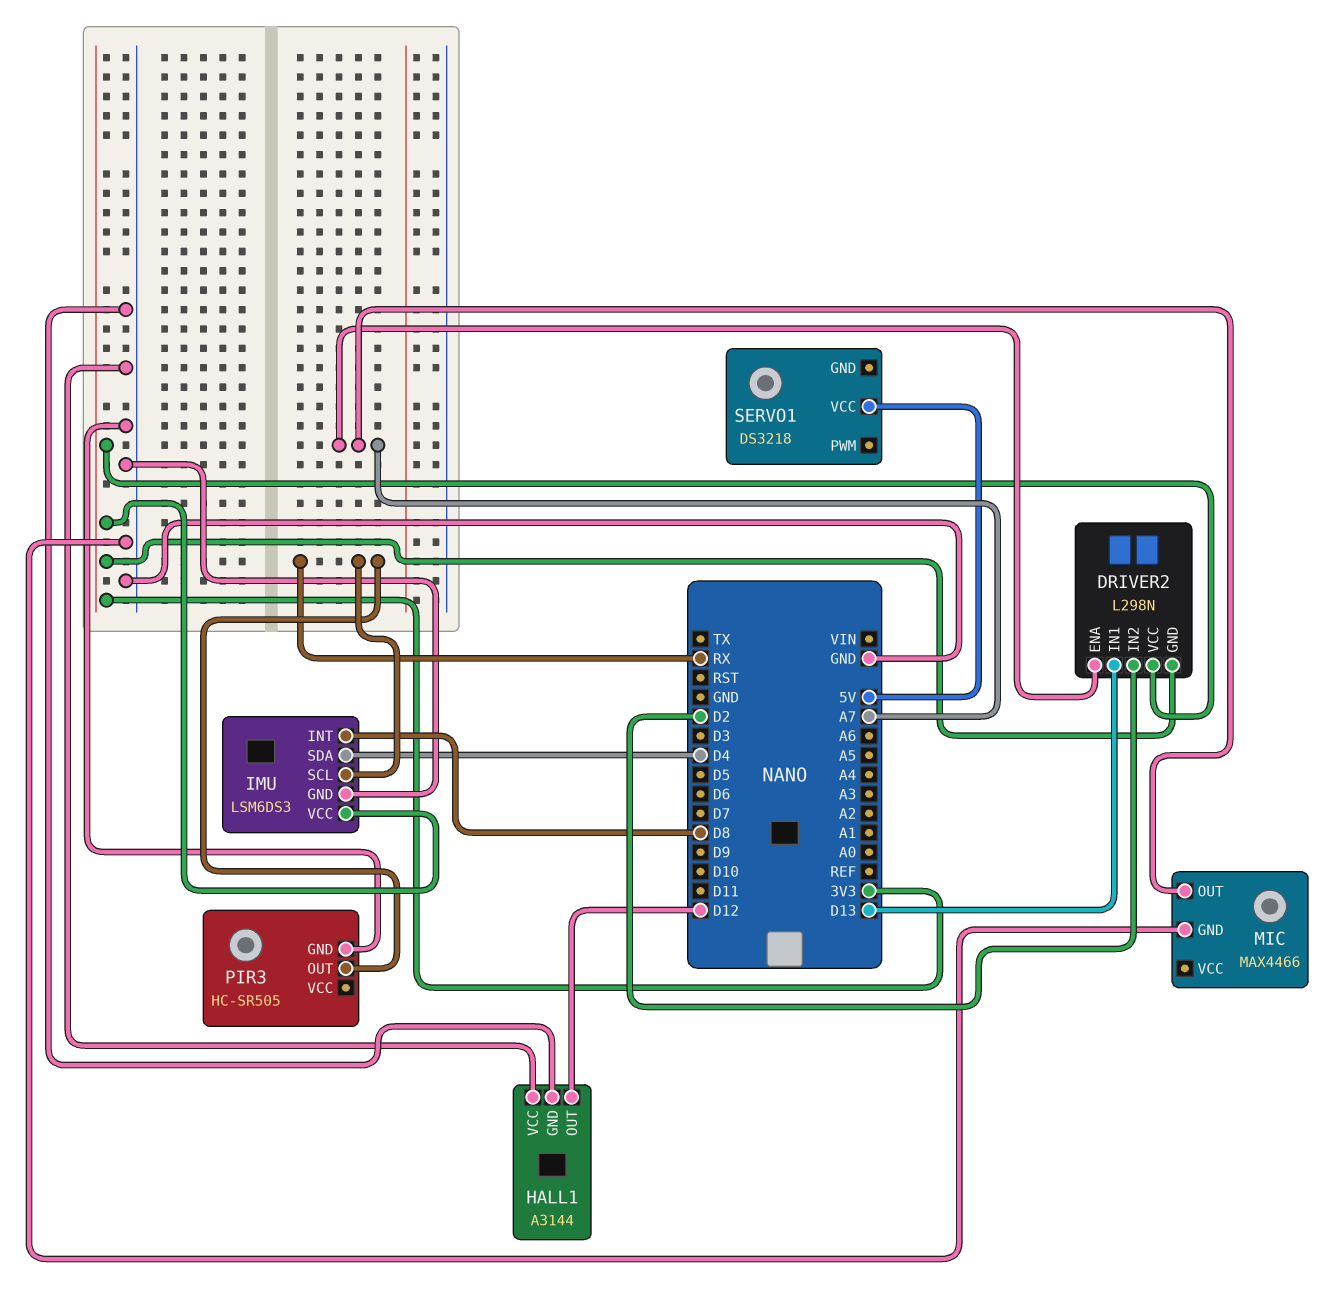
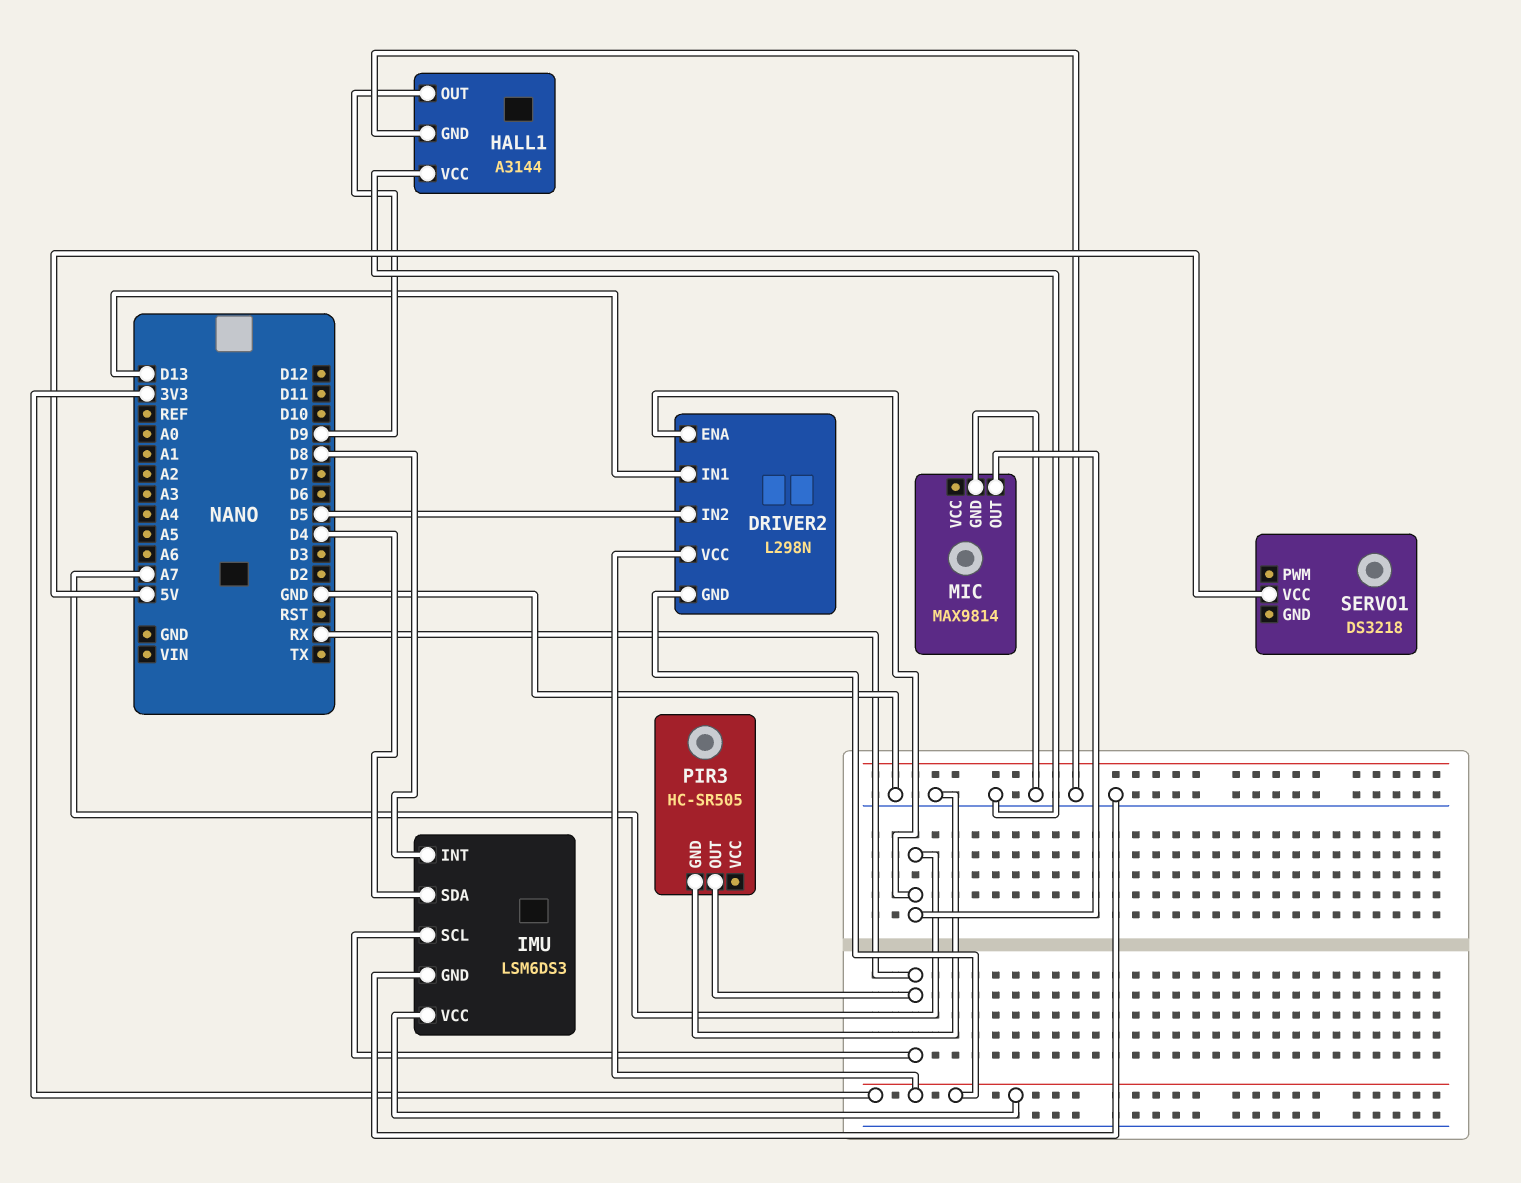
DRIVER2 pin IN2: D2 -> D5
HALL1 pin OUT: D12 -> D9
MIC: MAX4466 -> MAX9814

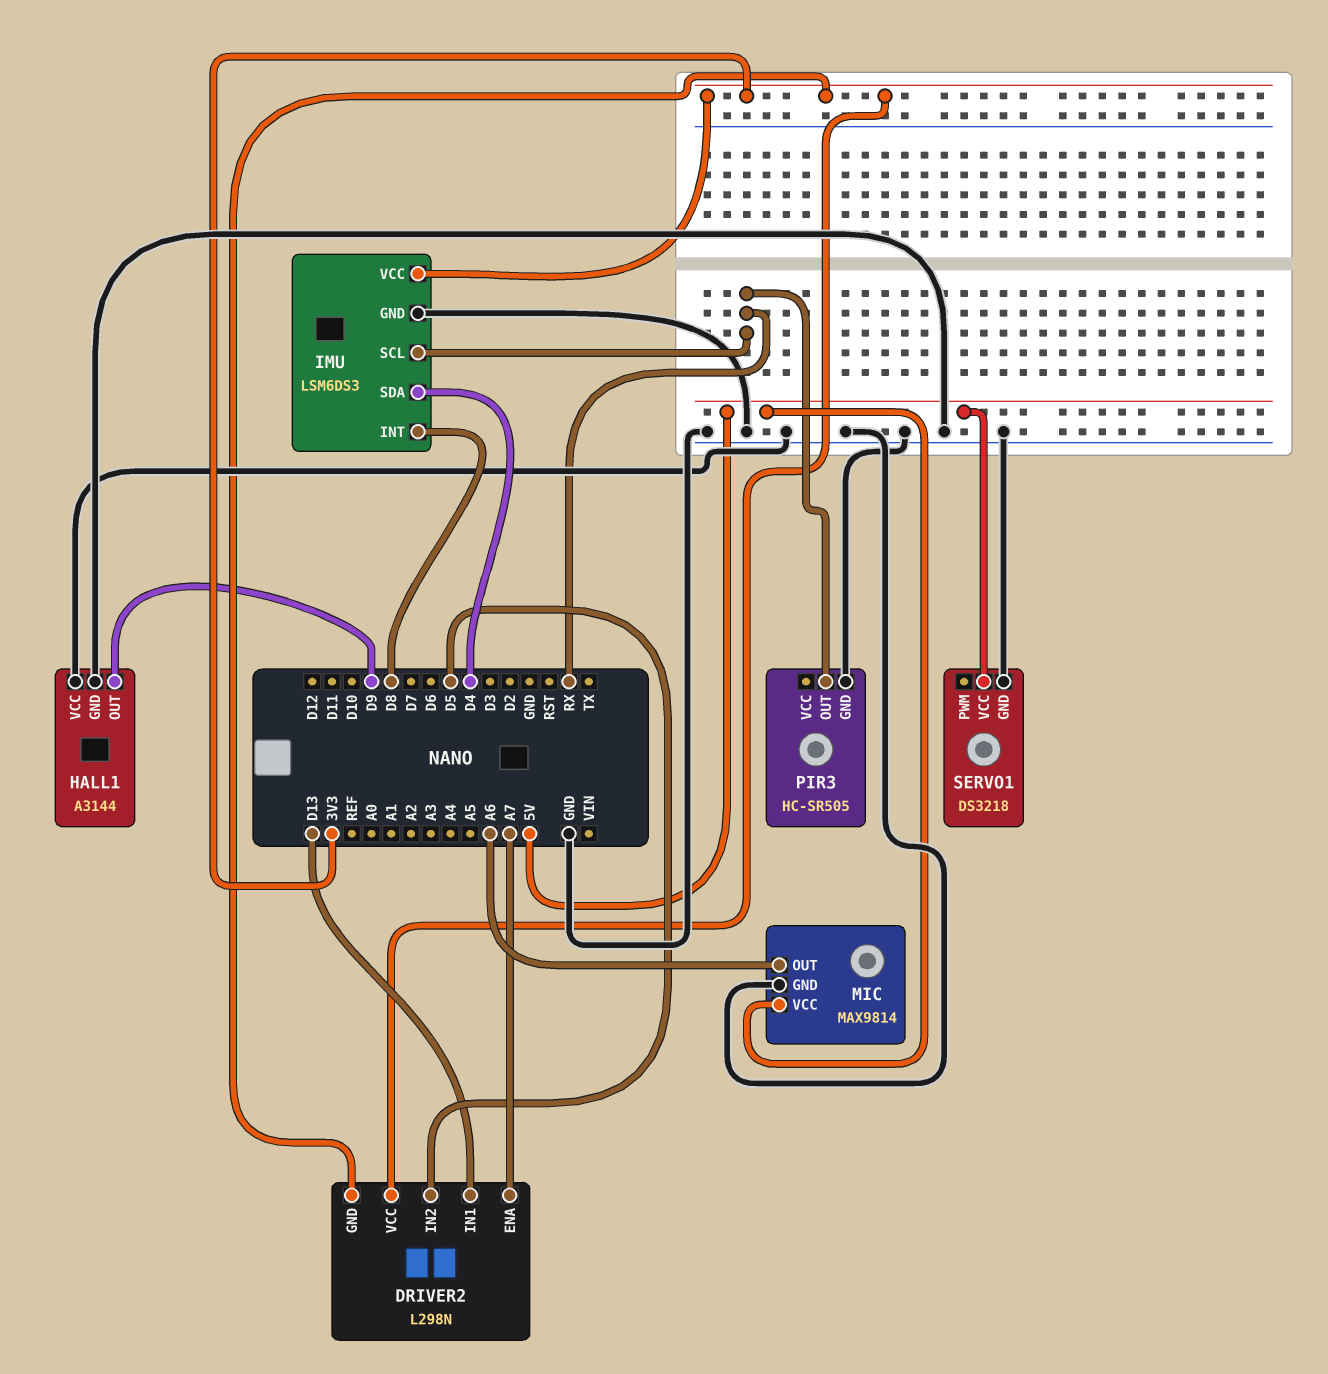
MIC pin OUT: A7 -> A6
MIC pin VCC: none -> 5V
SERVO1 pin GND: none -> GND

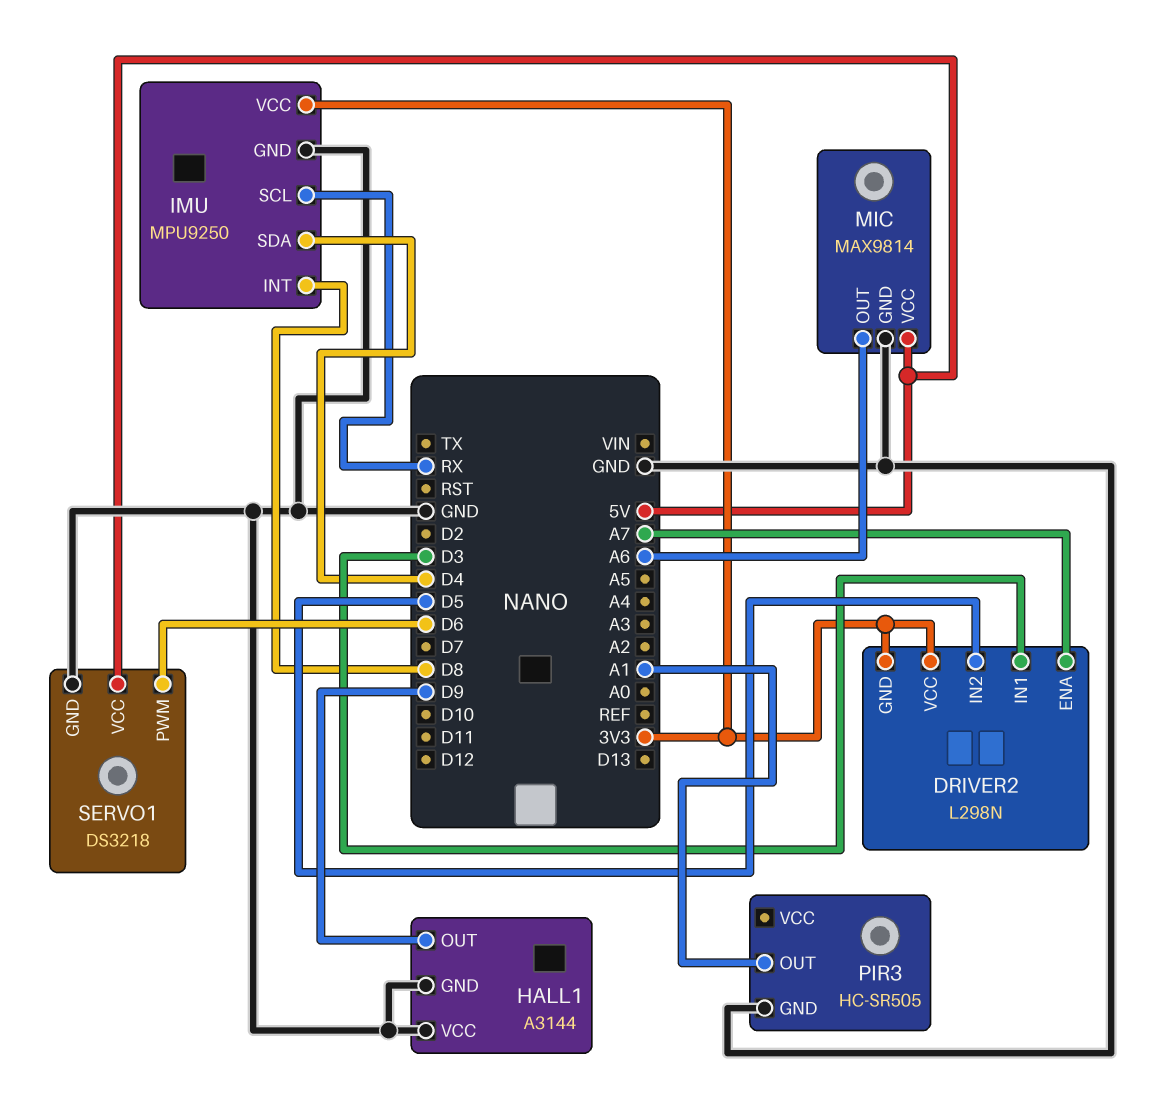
DRIVER2 pin IN1: D13 -> D3
IMU: LSM6DS3 -> MPU9250
PIR3 pin OUT: RX -> A1
SERVO1 pin PWM: none -> D6

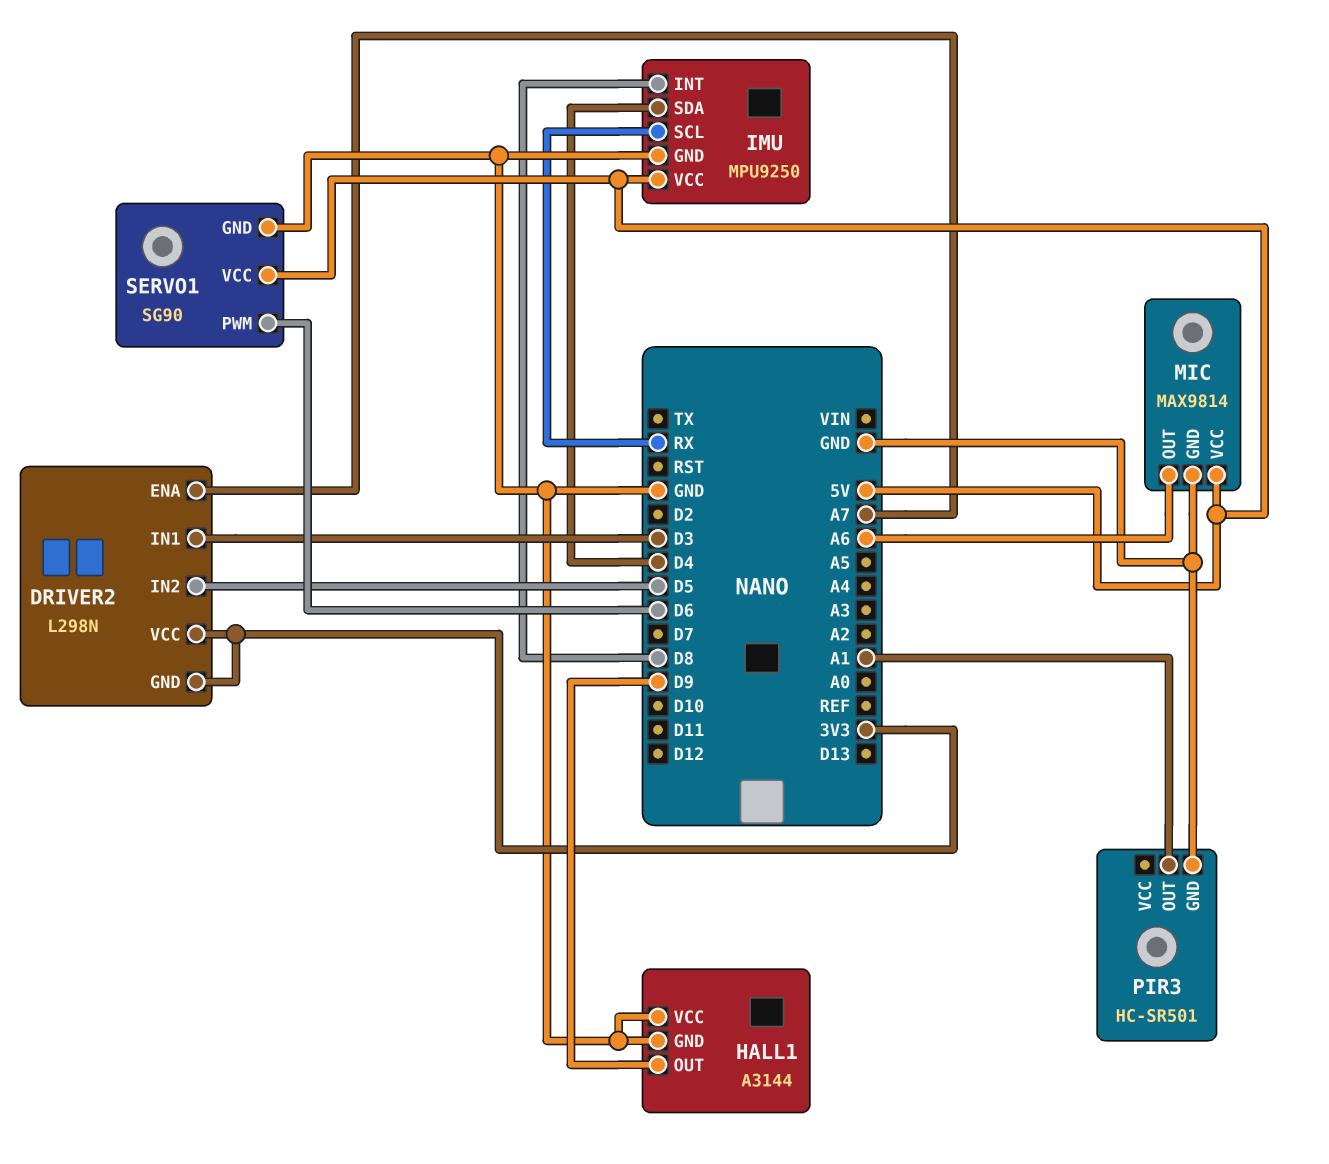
IMU pin VCC: 3V3 -> 5V
PIR3: HC-SR505 -> HC-SR501
SERVO1: DS3218 -> SG90

